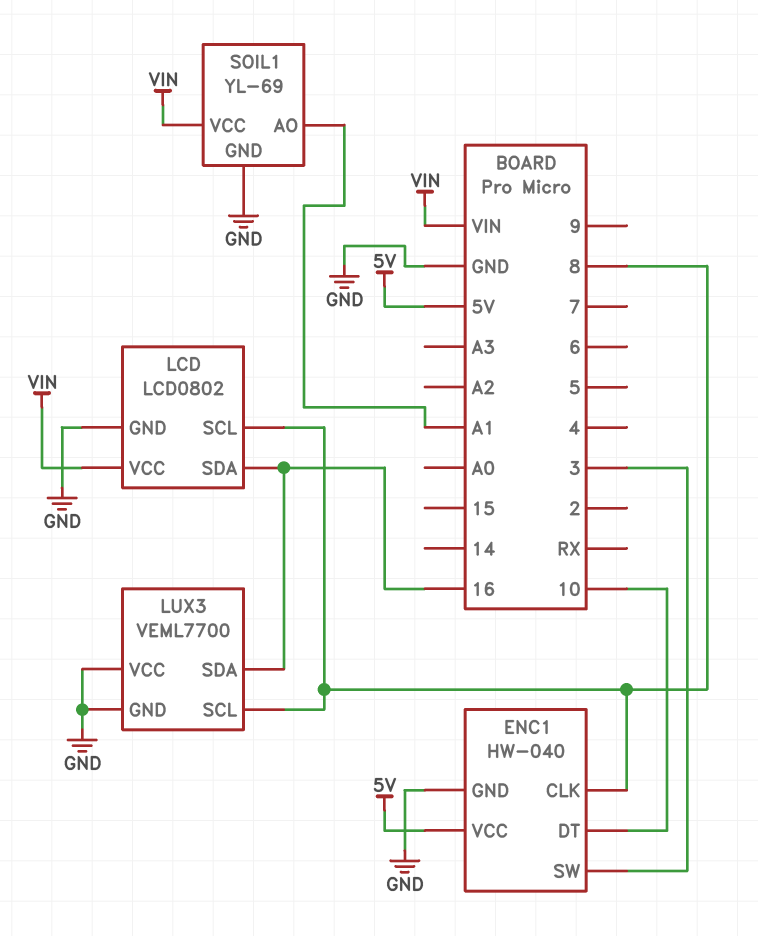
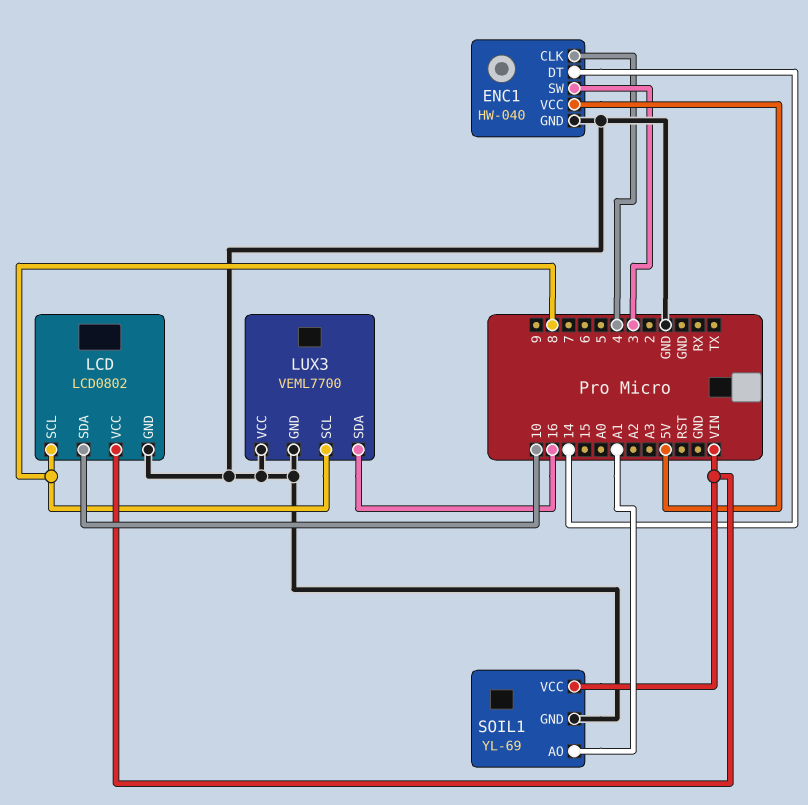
ENC1 pin CLK: 8 -> 4
ENC1 pin DT: 10 -> 14
LCD pin SDA: 16 -> 10

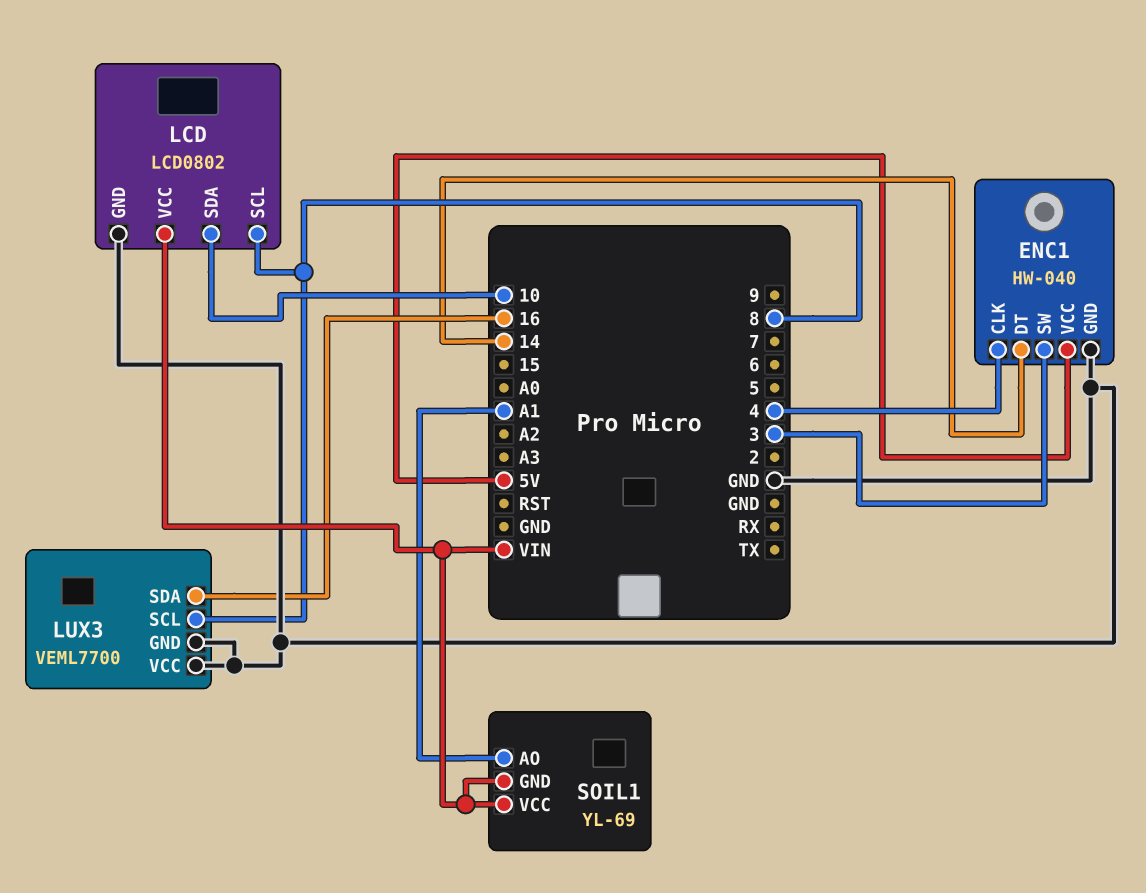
SOIL1 pin GND: GND -> VIN

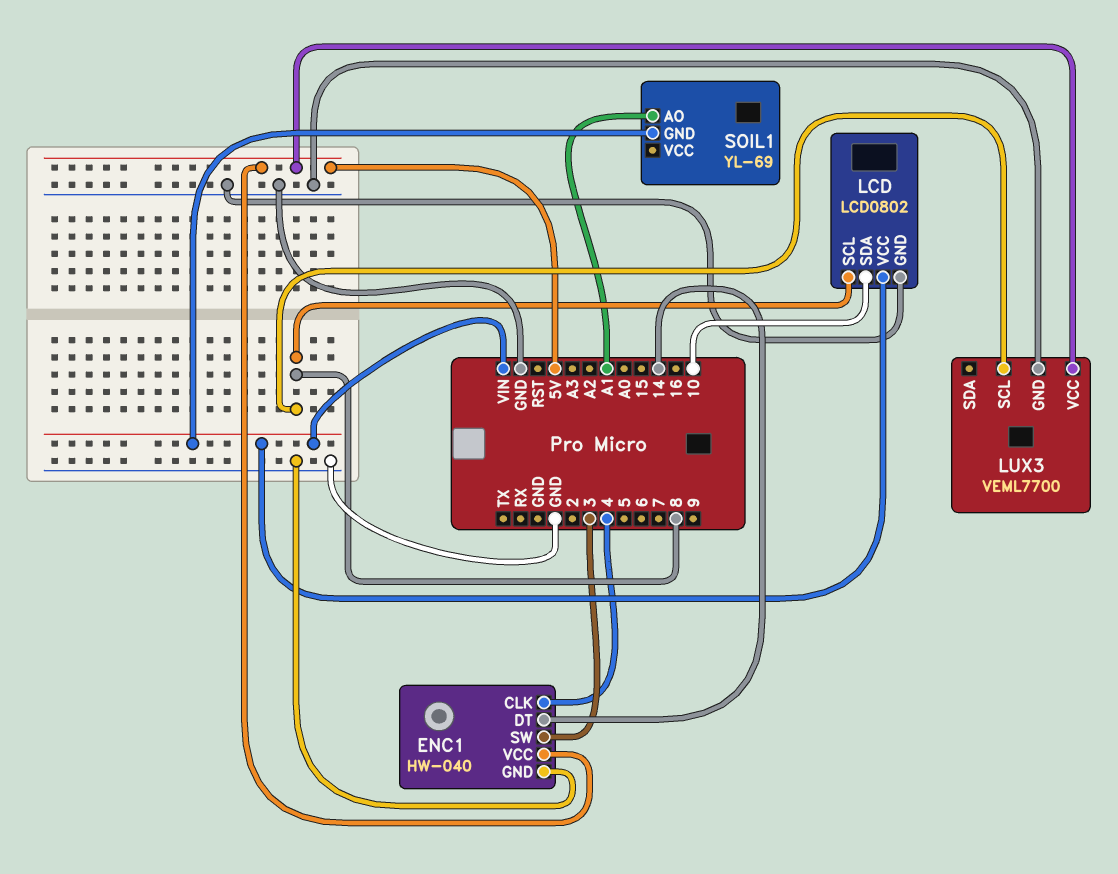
LUX3 pin SDA: 16 -> none
LUX3 pin VCC: GND -> 5V
SOIL1 pin VCC: VIN -> none

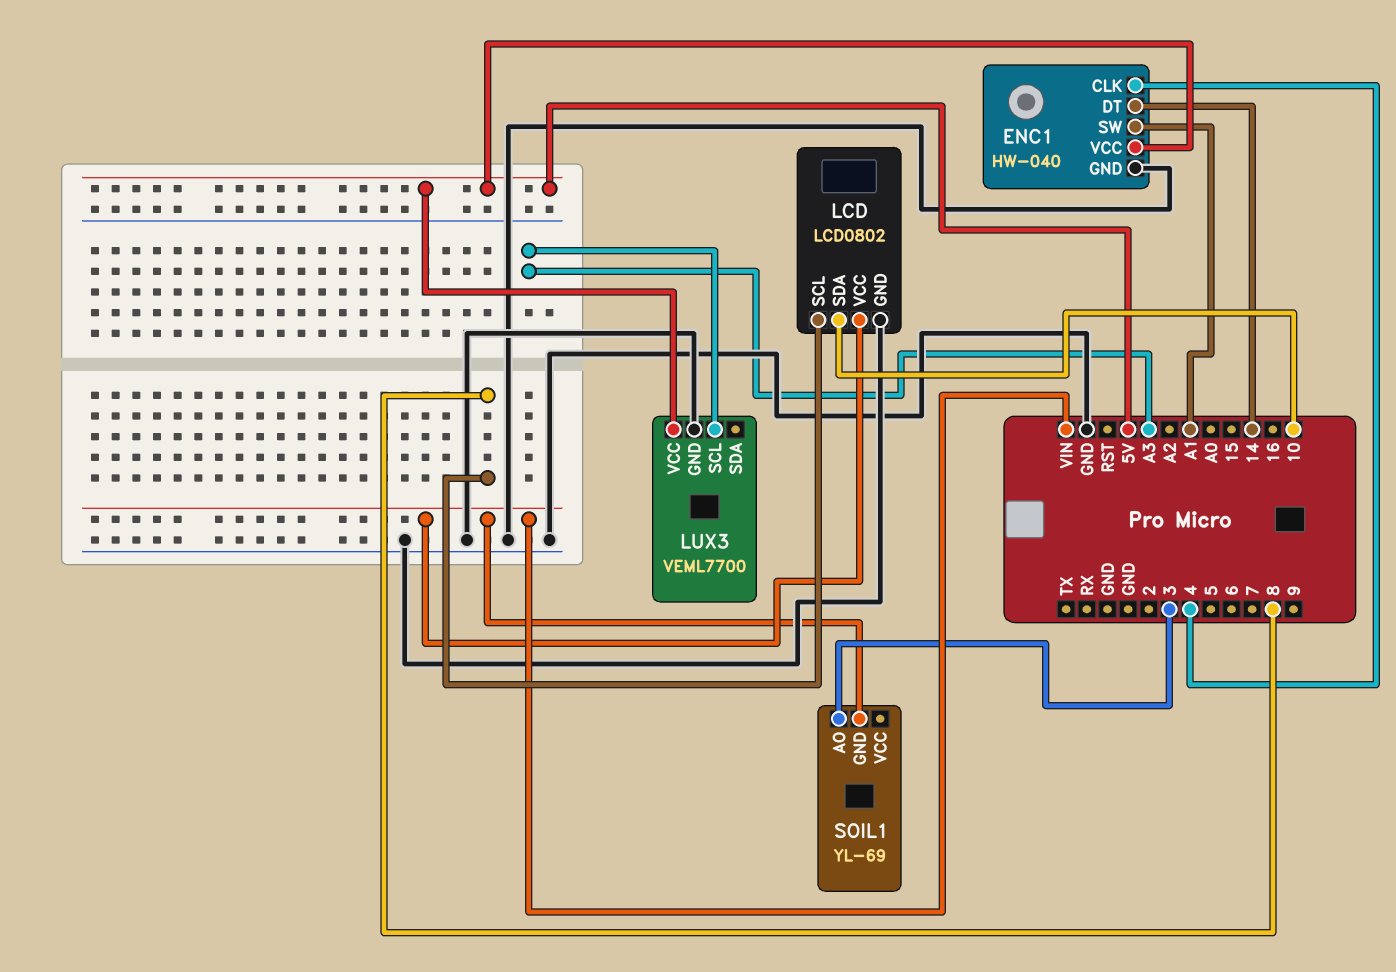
ENC1 pin SW: 3 -> A1
LUX3 pin SCL: 8 -> A3
SOIL1 pin AO: A1 -> 3

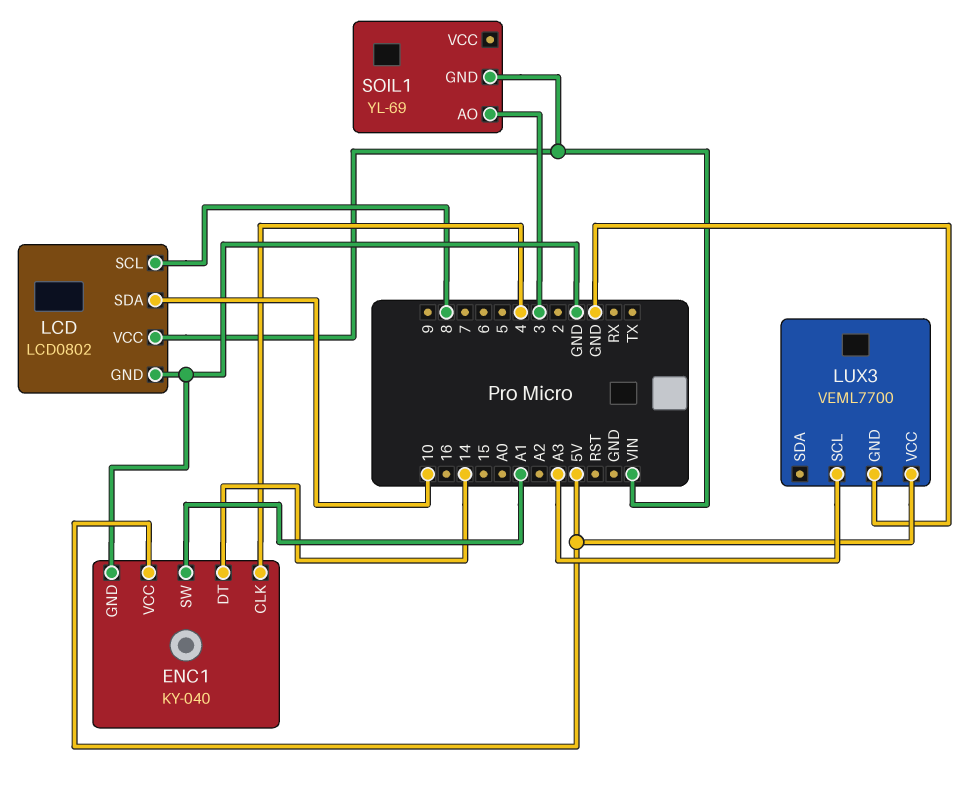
ENC1: HW-040 -> KY-040

